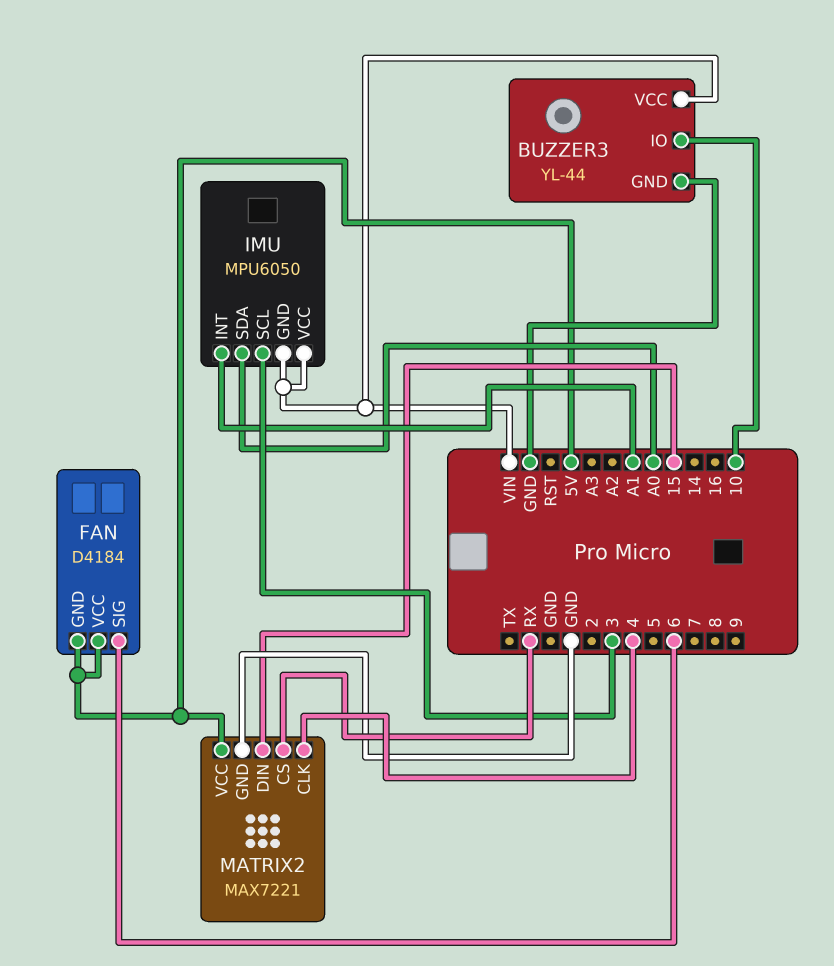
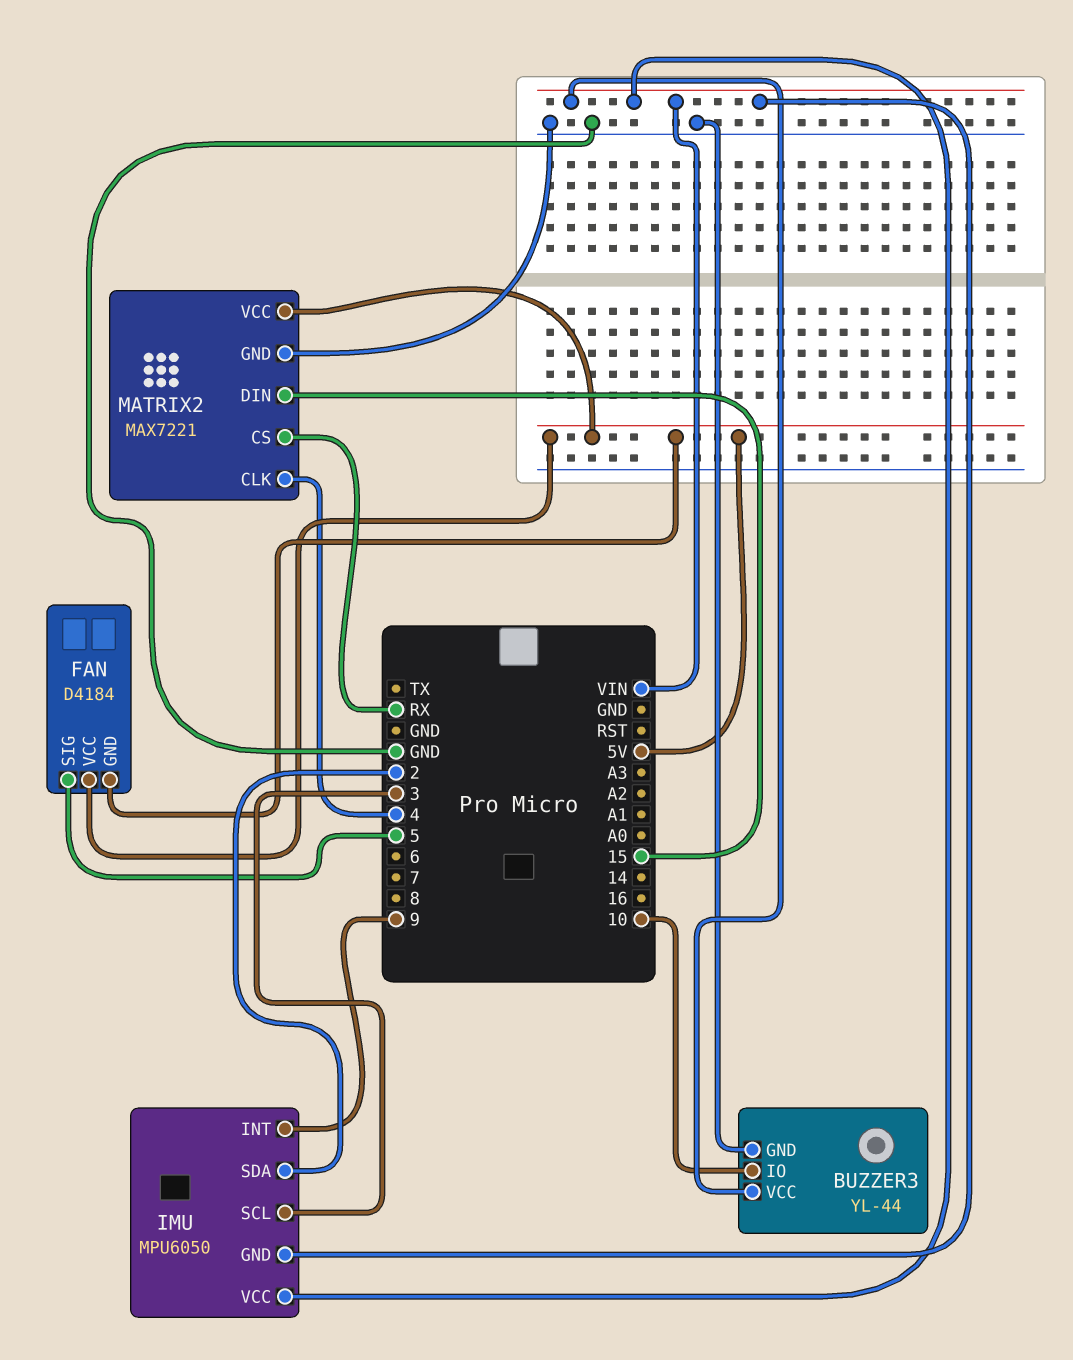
FAN pin SIG: 6 -> 5
IMU pin INT: A1 -> 9
IMU pin SDA: A0 -> 2

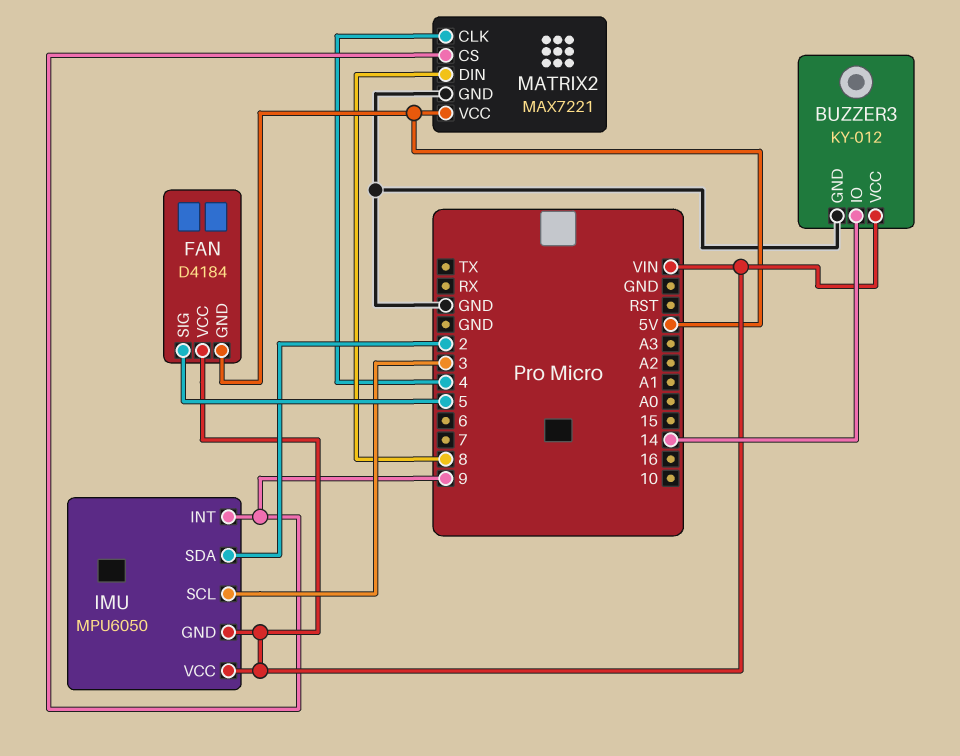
BUZZER3: YL-44 -> KY-012
BUZZER3 pin IO: 10 -> 14
FAN pin VCC: 5V -> VIN
MATRIX2 pin CS: RX -> 9
MATRIX2 pin DIN: 15 -> 8

